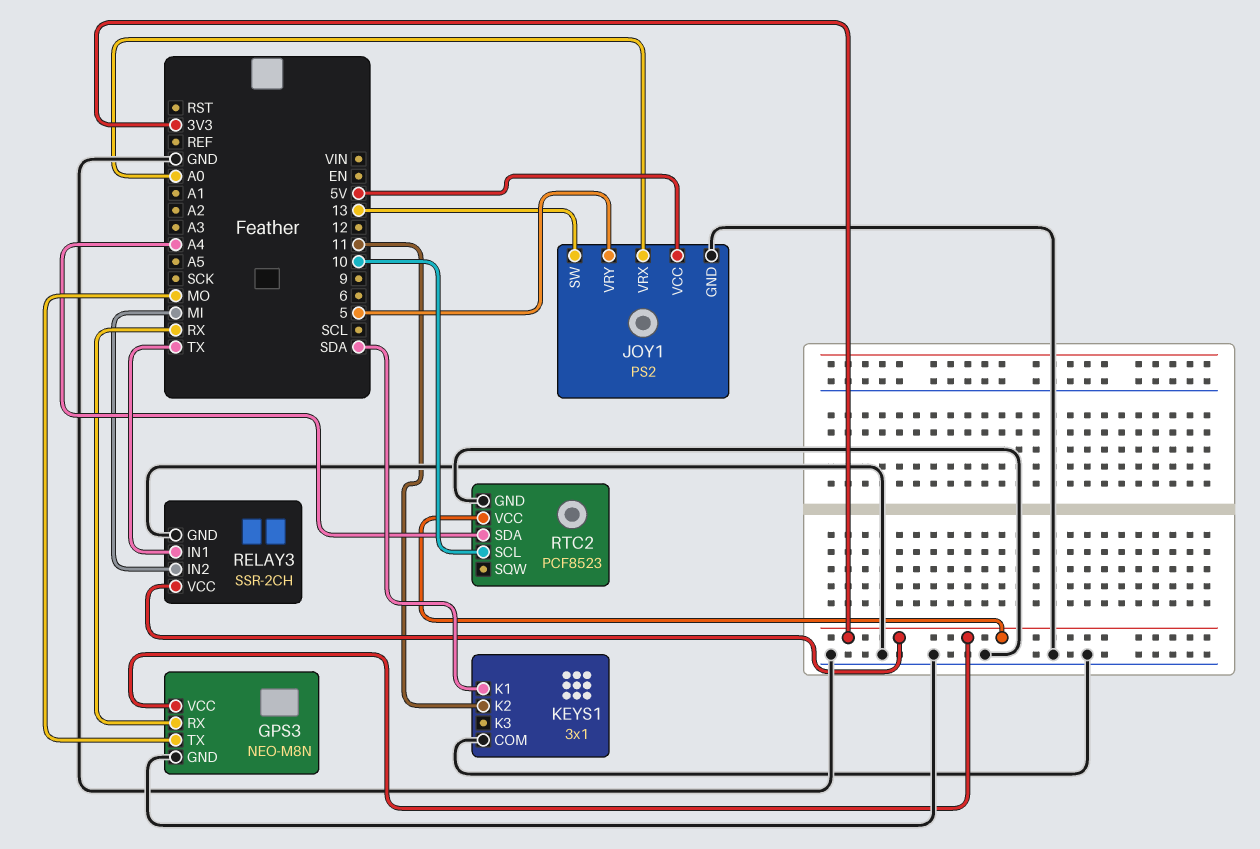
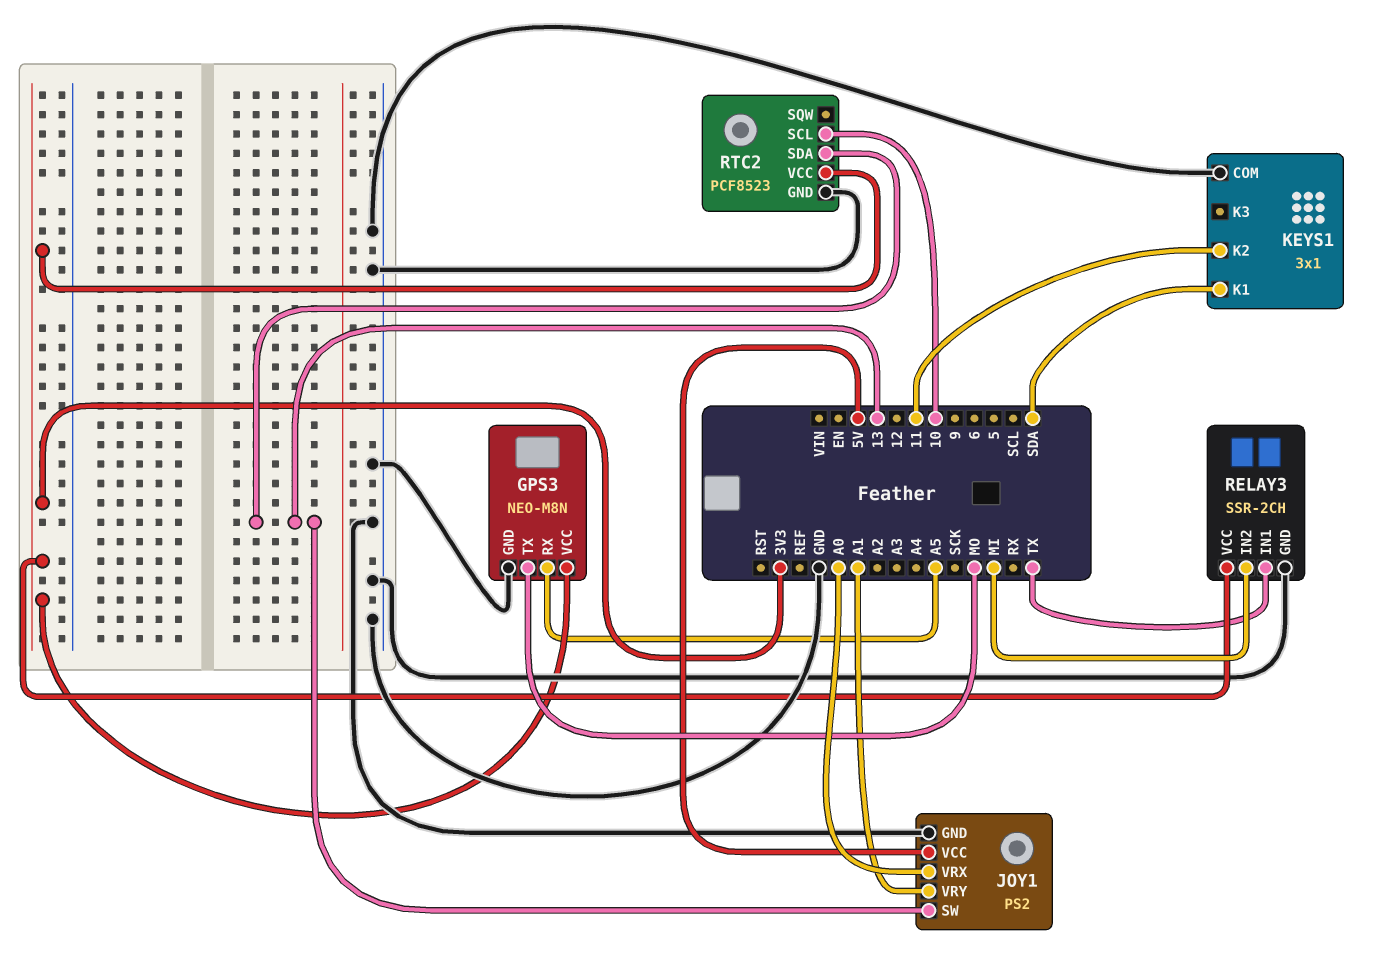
GPS3 pin RX: RX -> A5
JOY1 pin VRY: 5 -> A1
RTC2 pin SDA: A4 -> 13

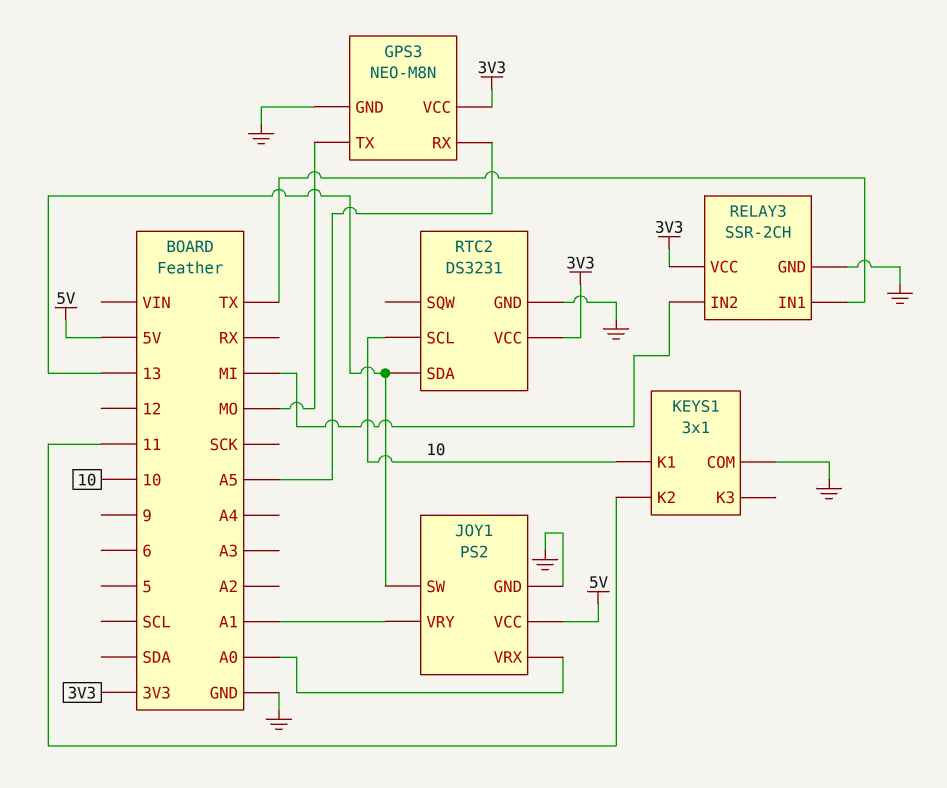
KEYS1 pin K1: SDA -> 10
RTC2: PCF8523 -> DS3231

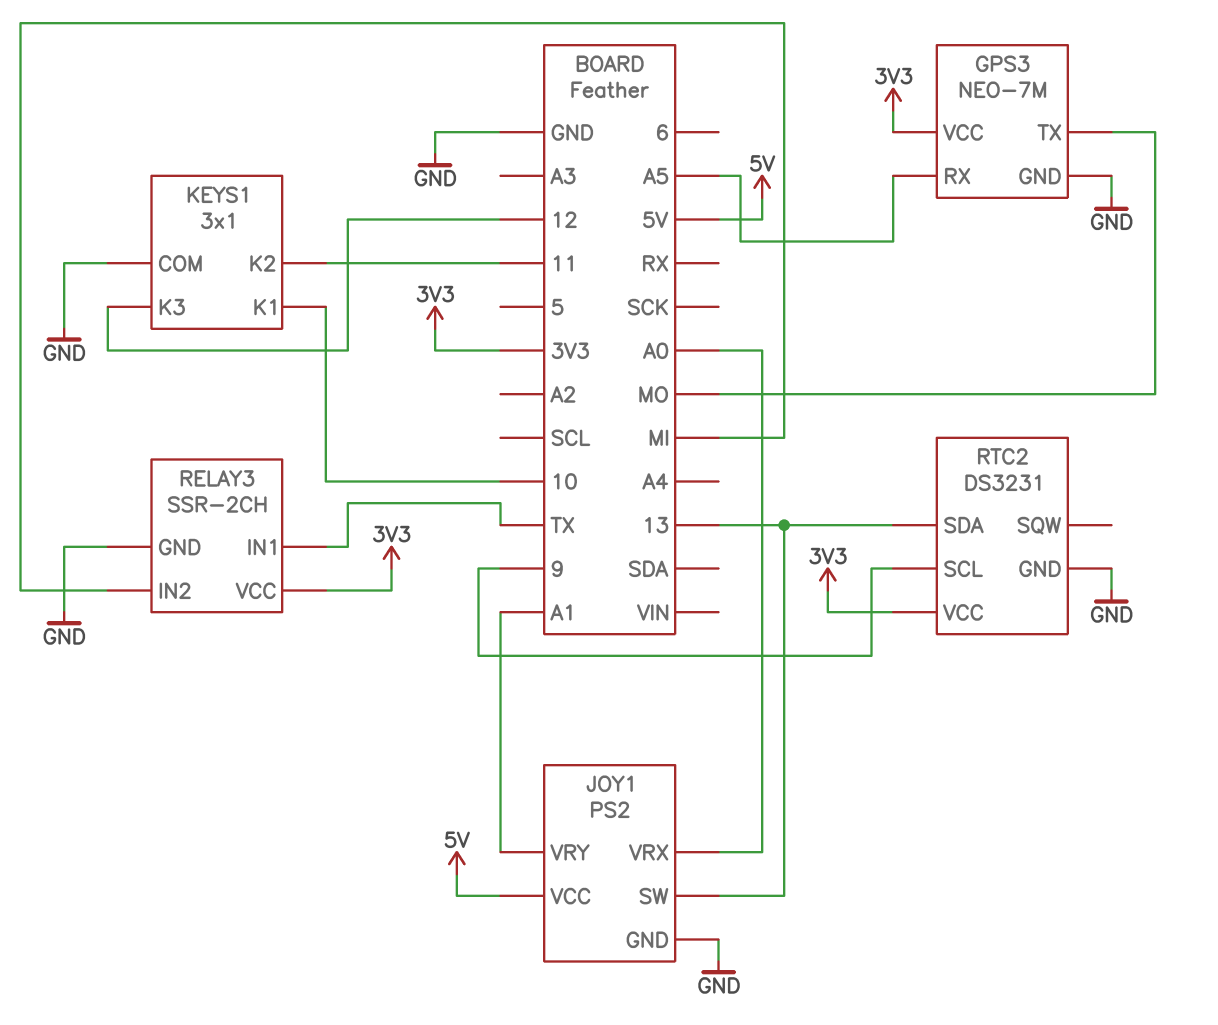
GPS3: NEO-M8N -> NEO-7M
KEYS1 pin K3: none -> 12
RTC2 pin SCL: 10 -> 9

